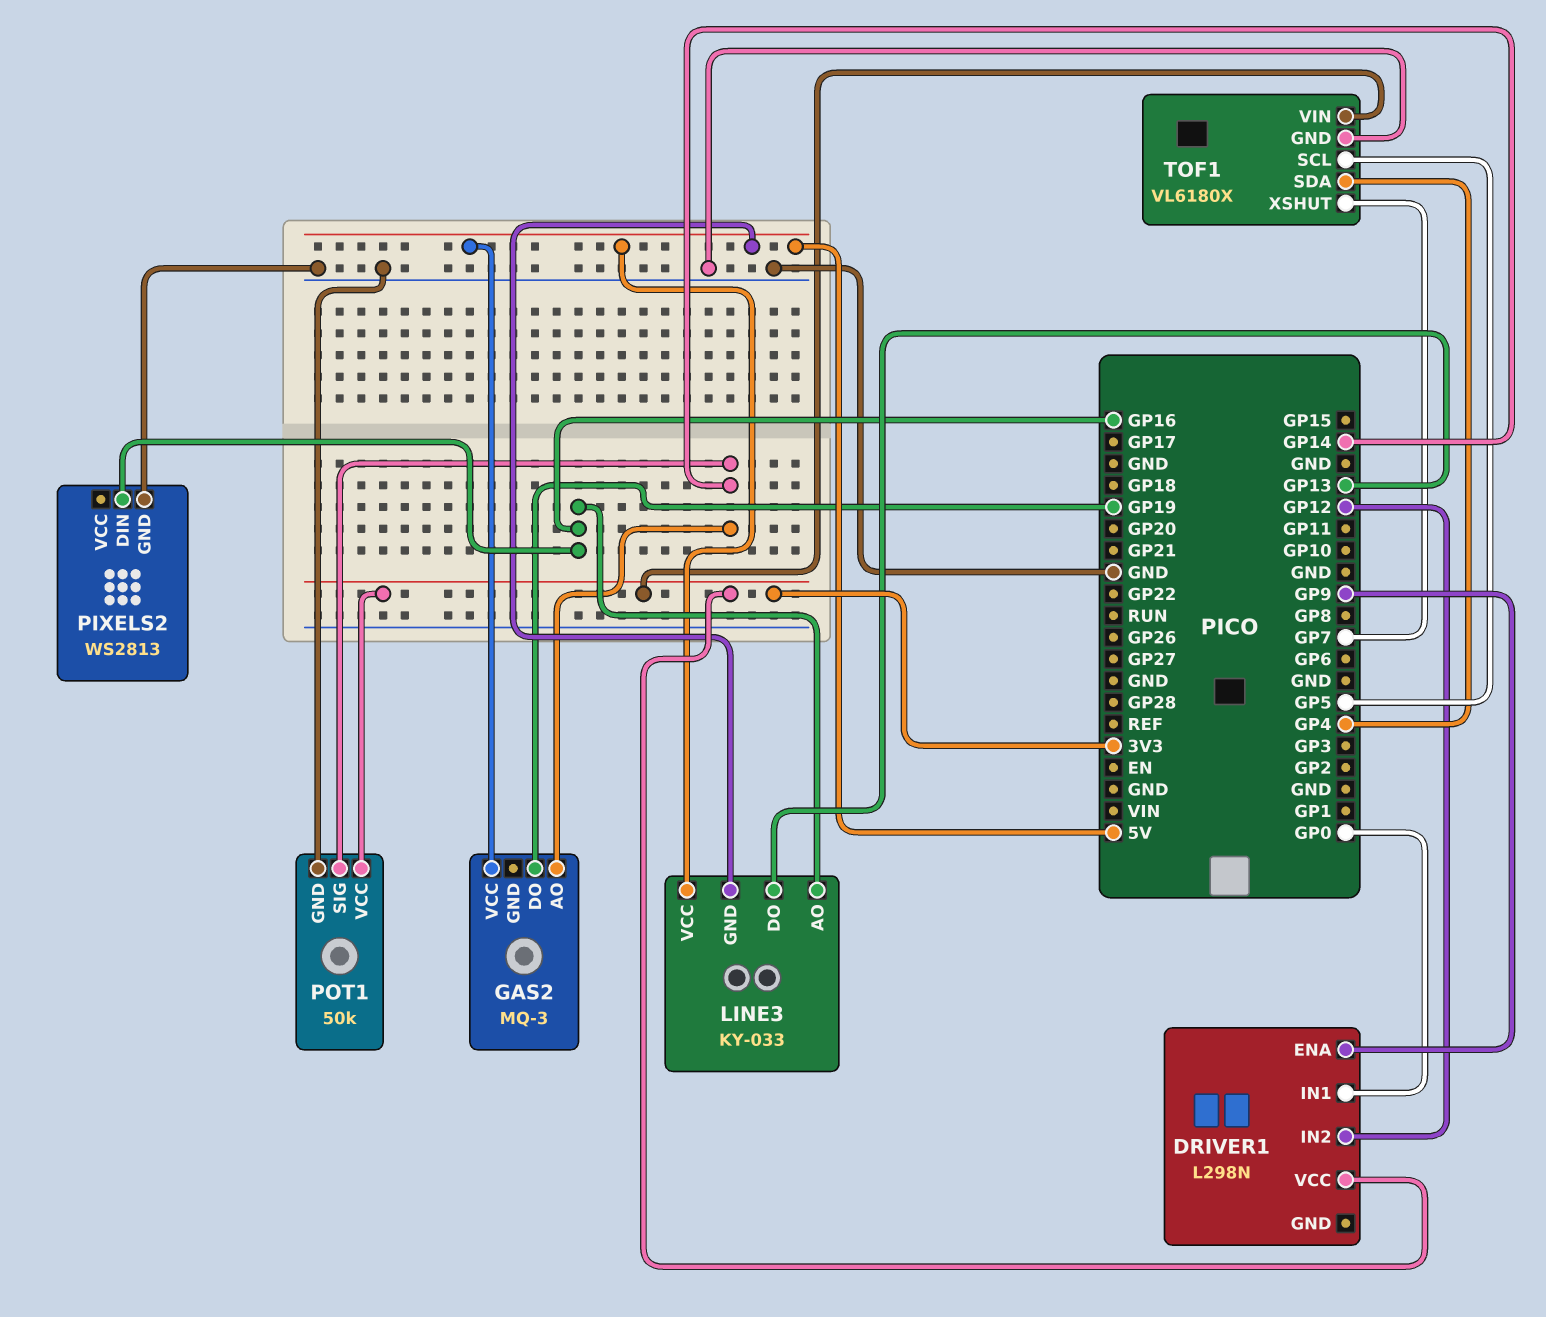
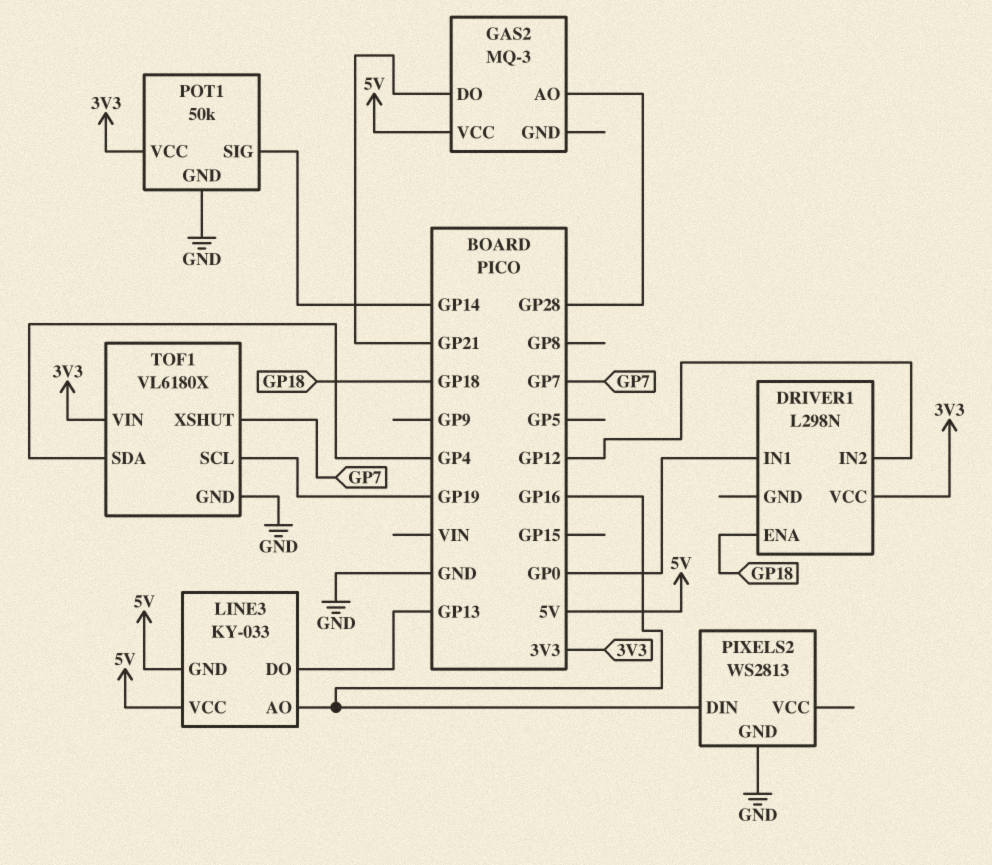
DRIVER1 pin ENA: GP9 -> GP18
GAS2 pin AO: GP14 -> GP28
GAS2 pin DO: GP19 -> GP21
TOF1 pin SCL: GP5 -> GP19

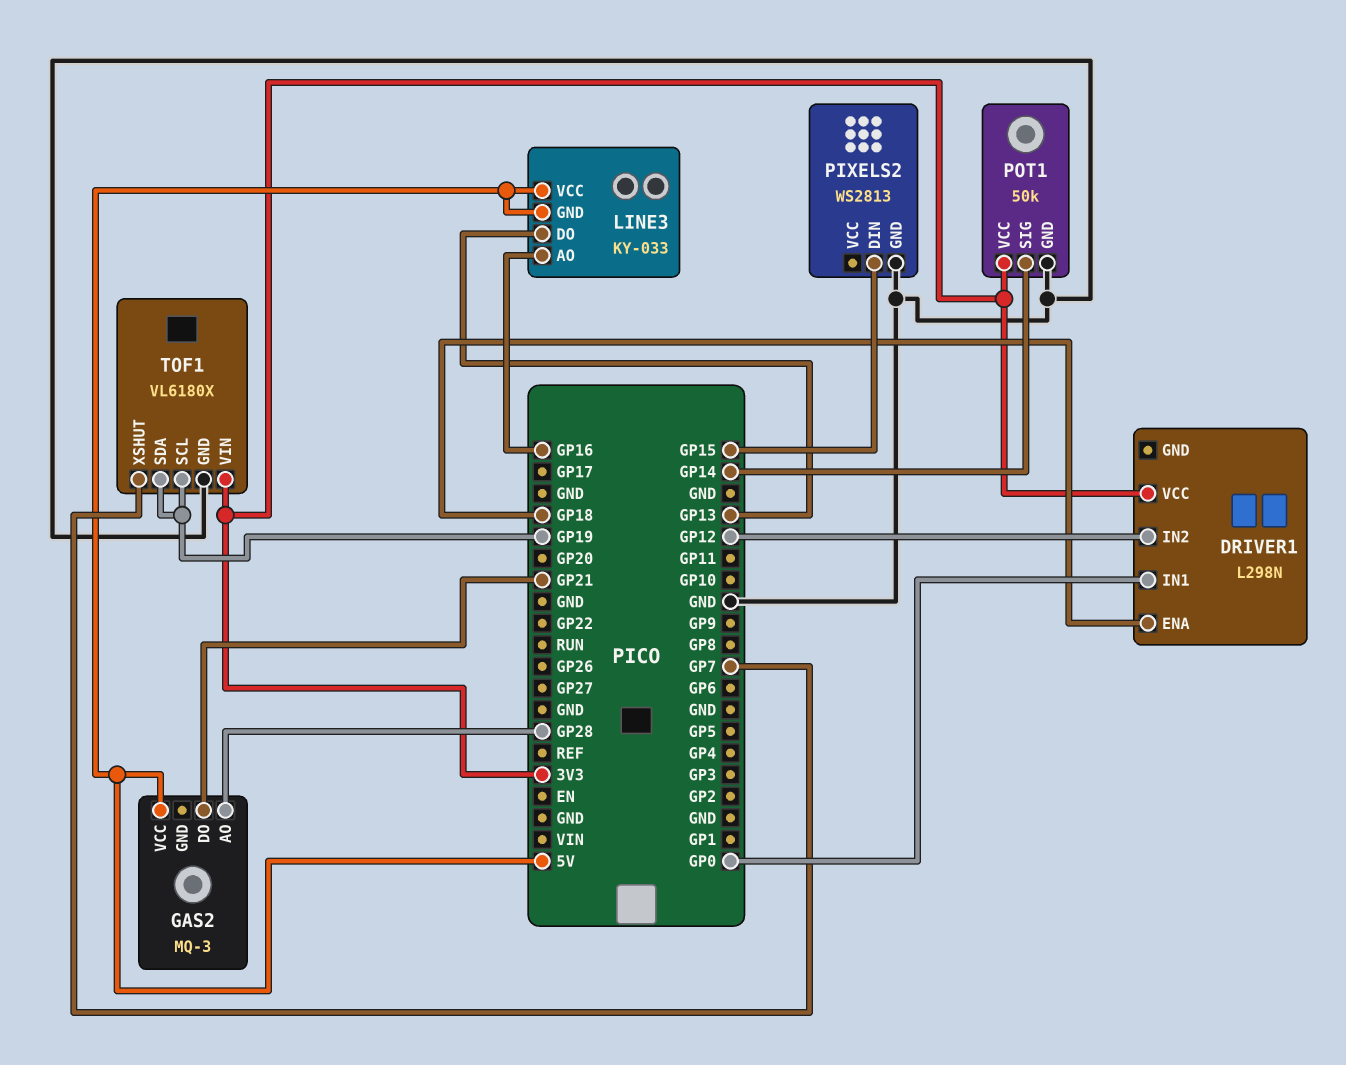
PIXELS2 pin DIN: GP16 -> GP15
TOF1 pin SDA: GP4 -> GP19

